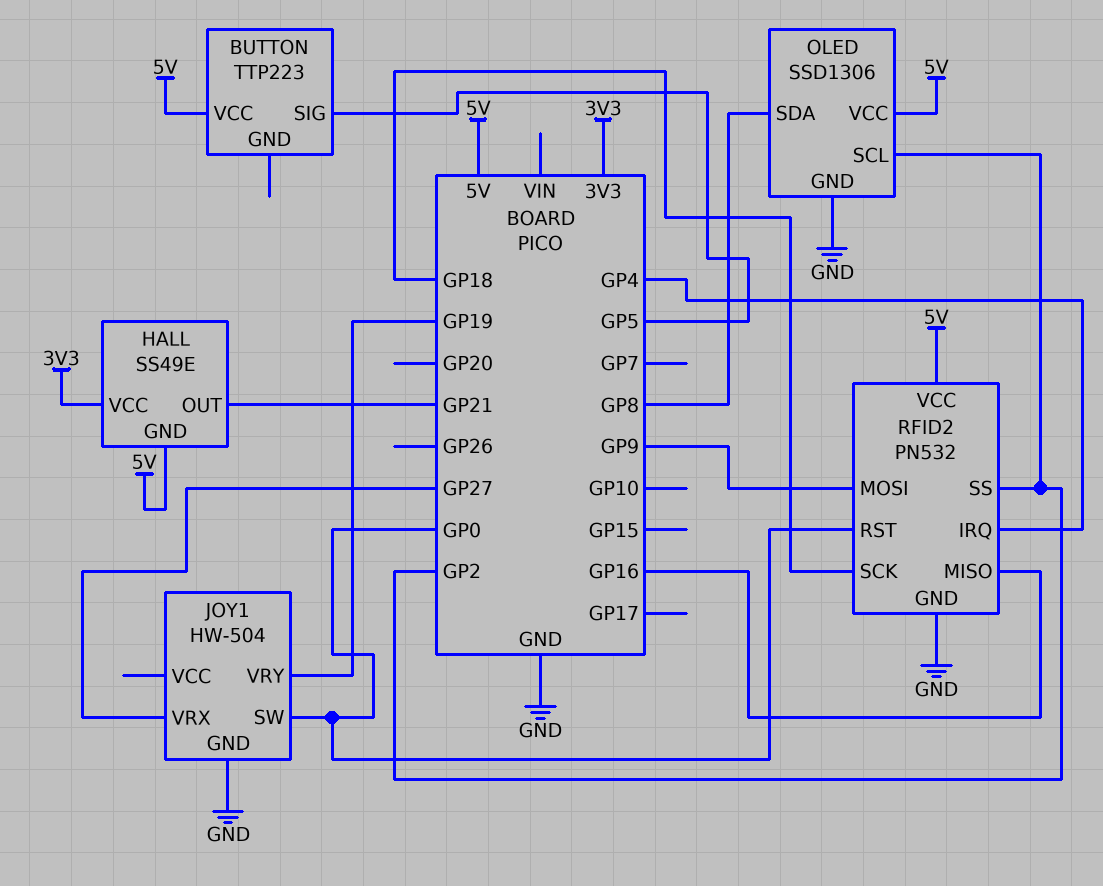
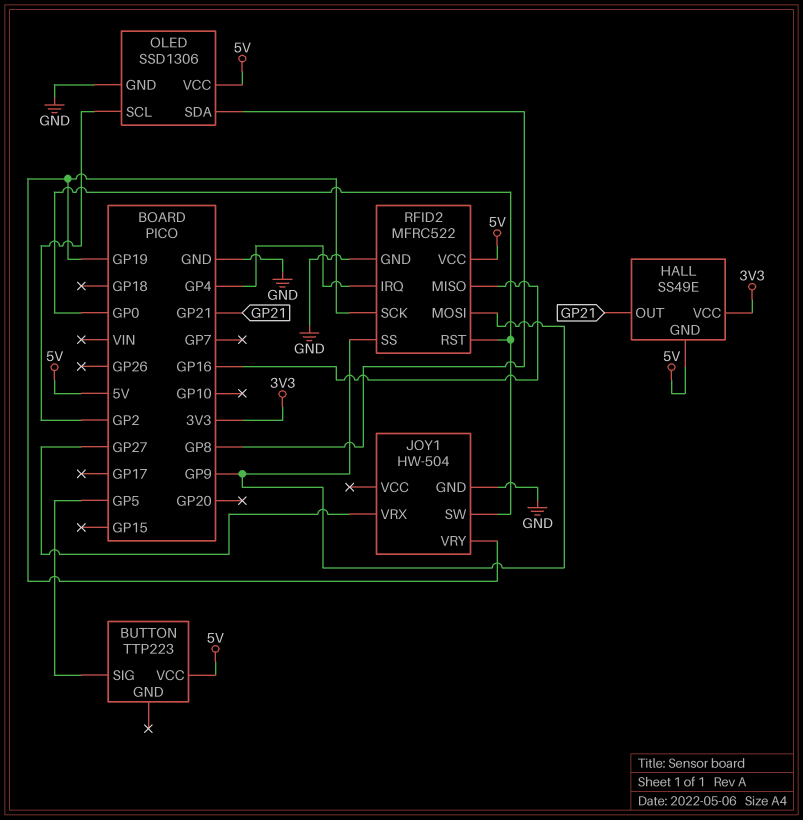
RFID2: PN532 -> MFRC522
RFID2 pin SCK: GP18 -> GP19
RFID2 pin SS: GP2 -> GP9

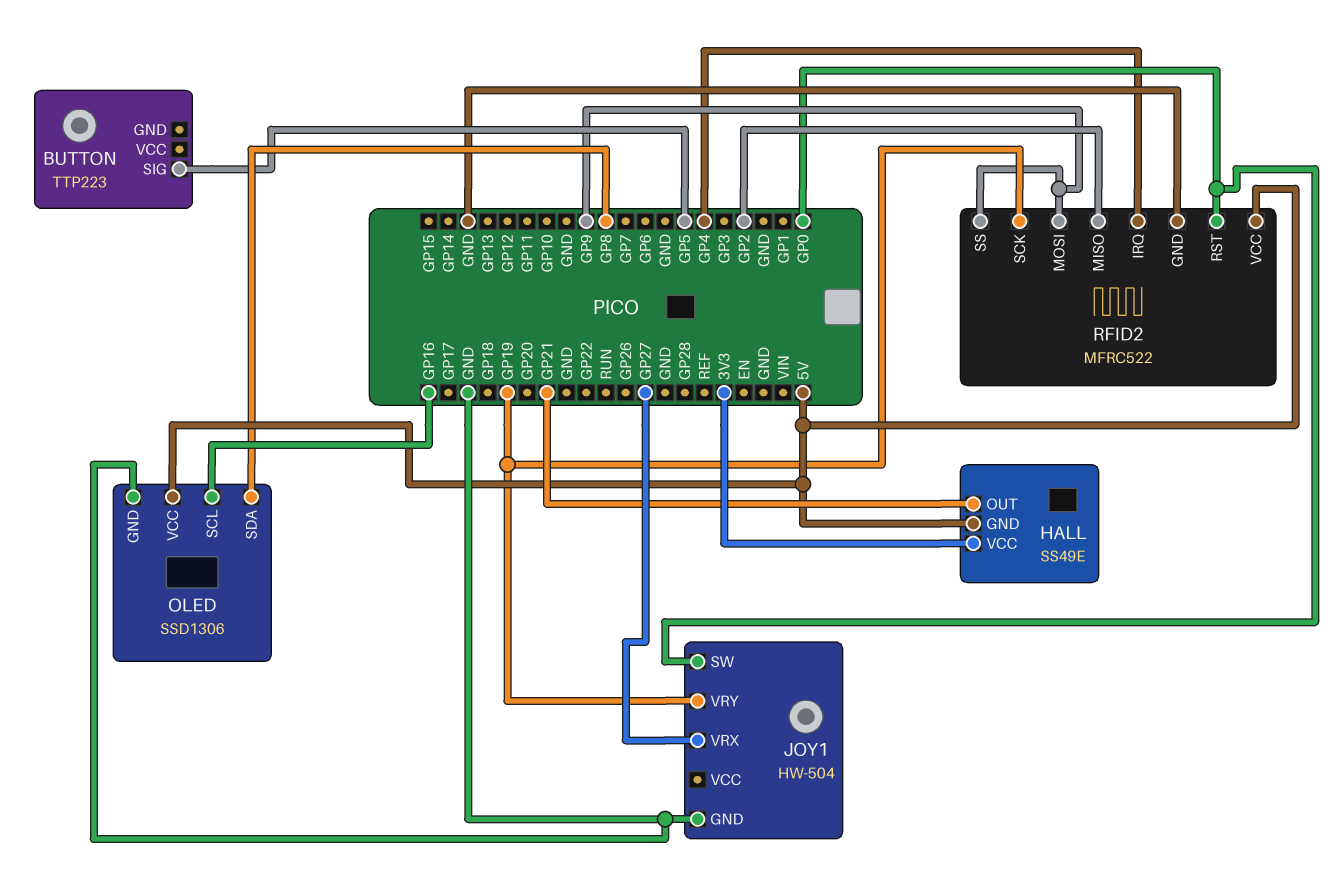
BUTTON pin VCC: 5V -> none
OLED pin SCL: GP2 -> GP16
RFID2 pin MISO: GP16 -> GP2

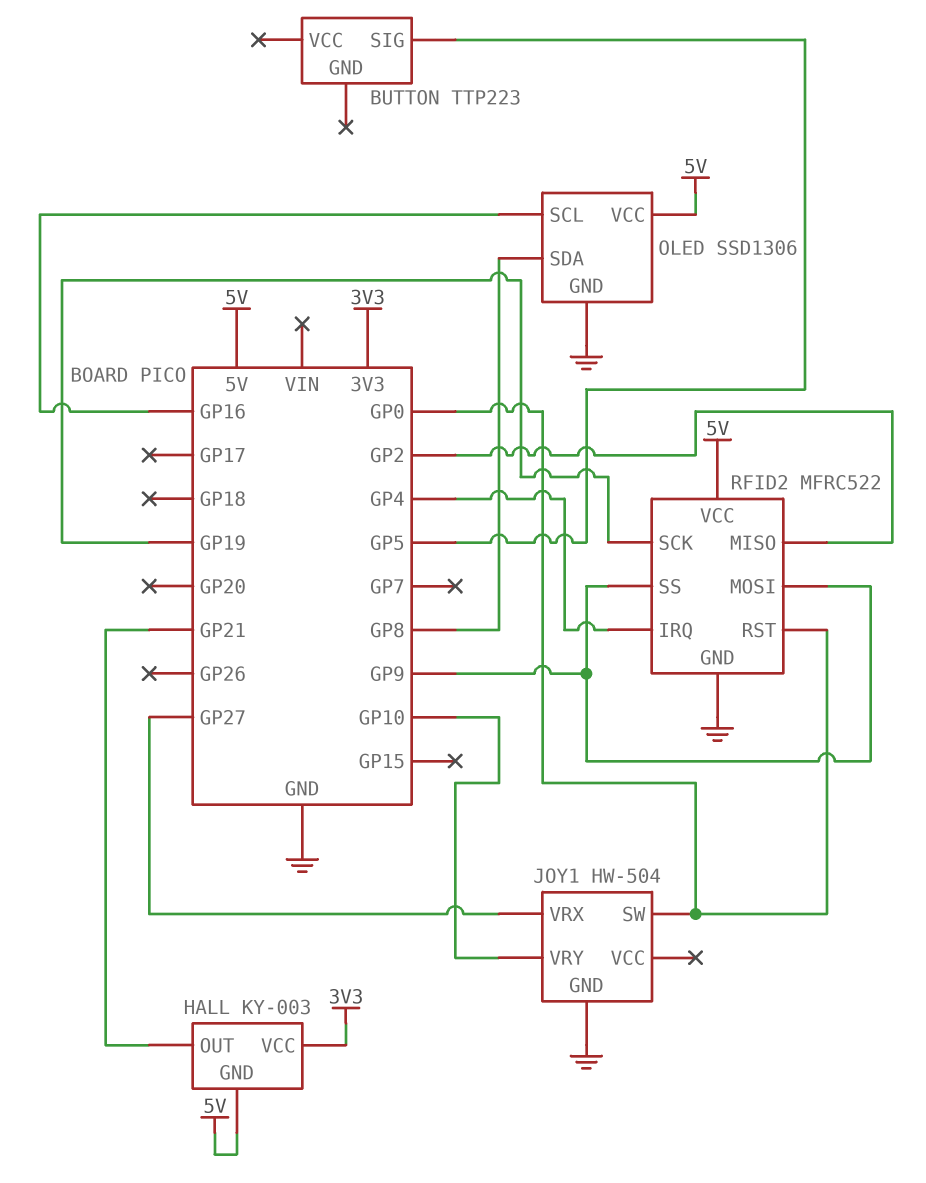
HALL: SS49E -> KY-003
JOY1 pin VRY: GP19 -> GP10

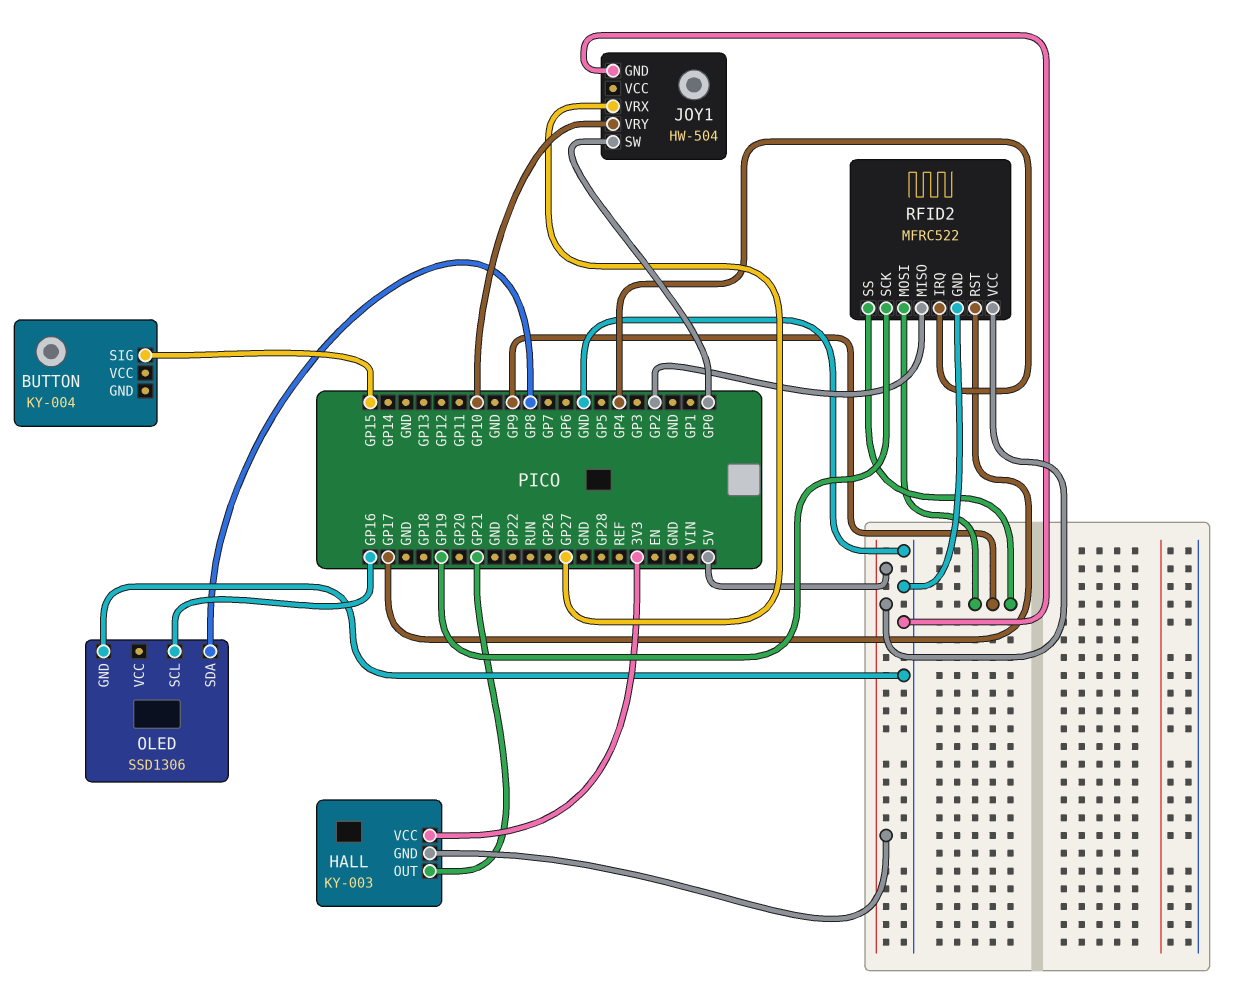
BUTTON: TTP223 -> KY-004
BUTTON pin SIG: GP5 -> GP15
OLED pin VCC: 5V -> none
RFID2 pin RST: GP0 -> GP17

